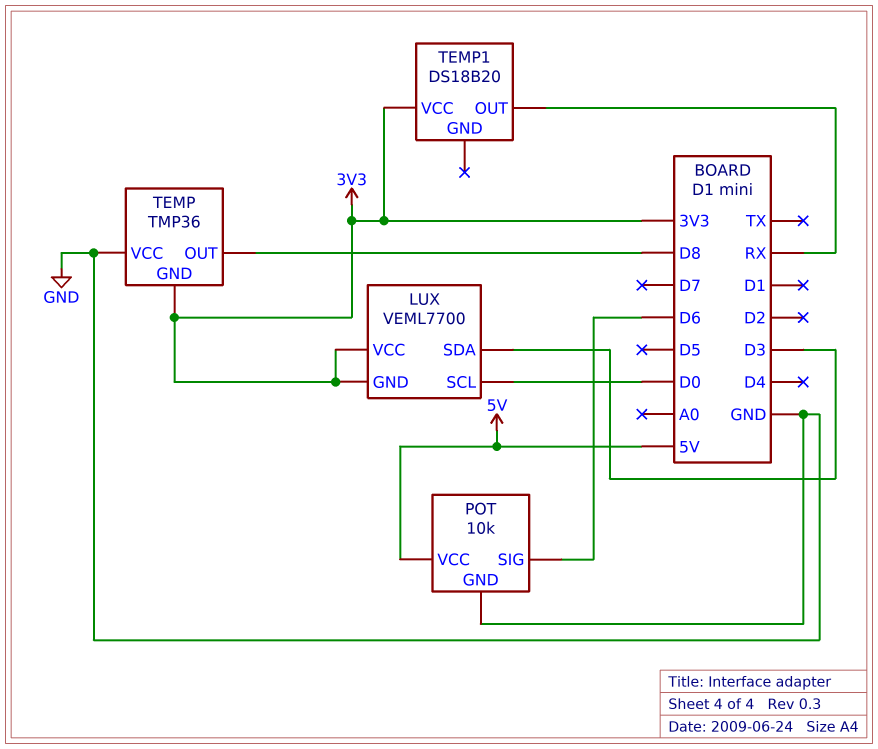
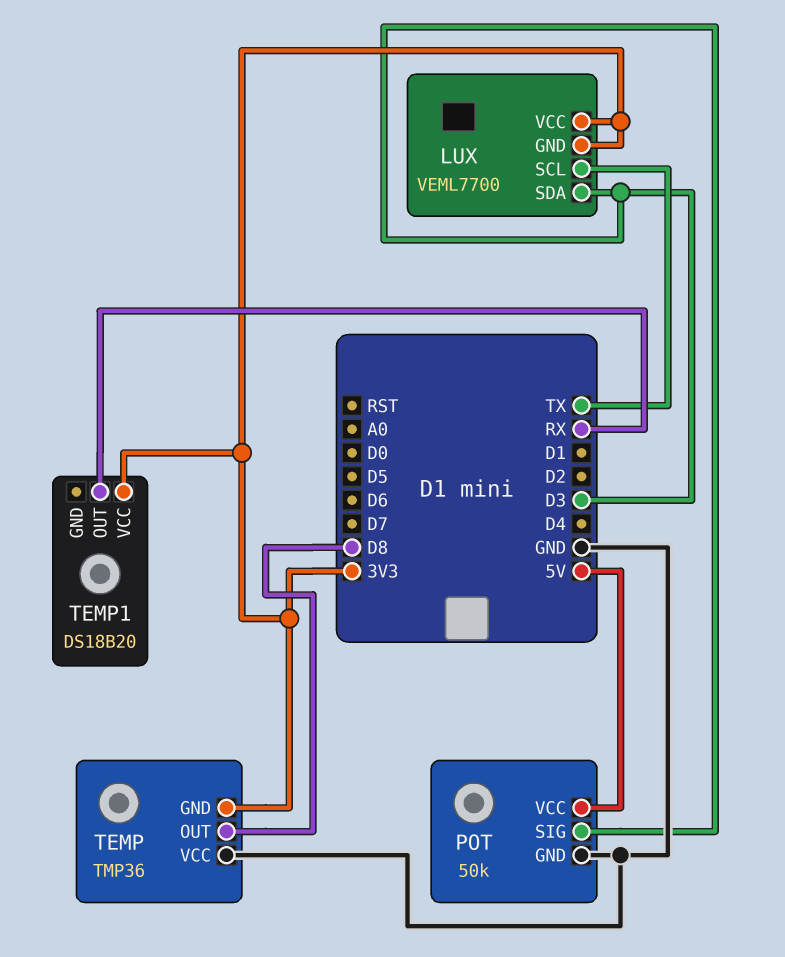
LUX pin SCL: D0 -> TX
POT: 10k -> 50k
POT pin SIG: D6 -> D3

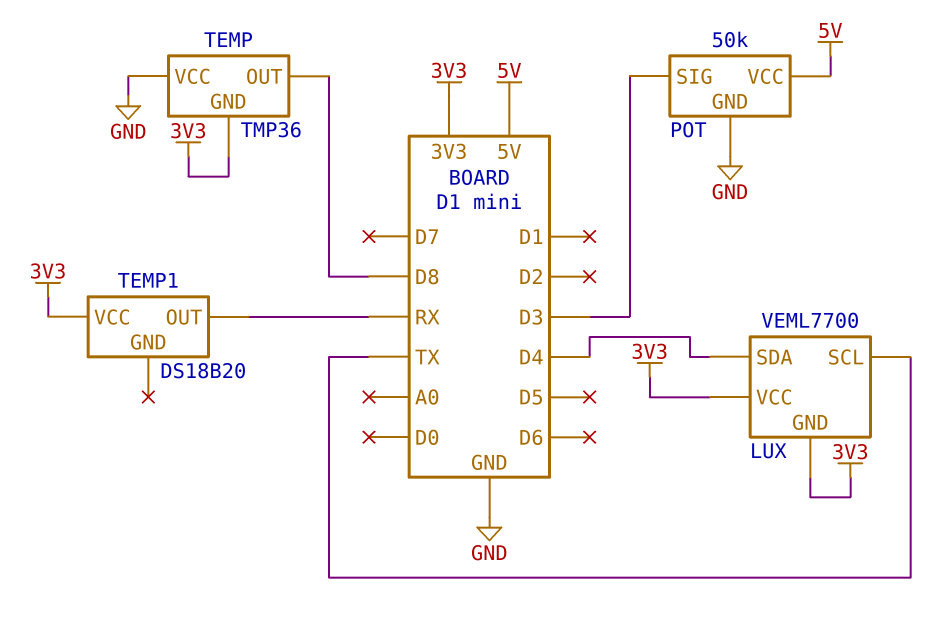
LUX pin SDA: D3 -> D4

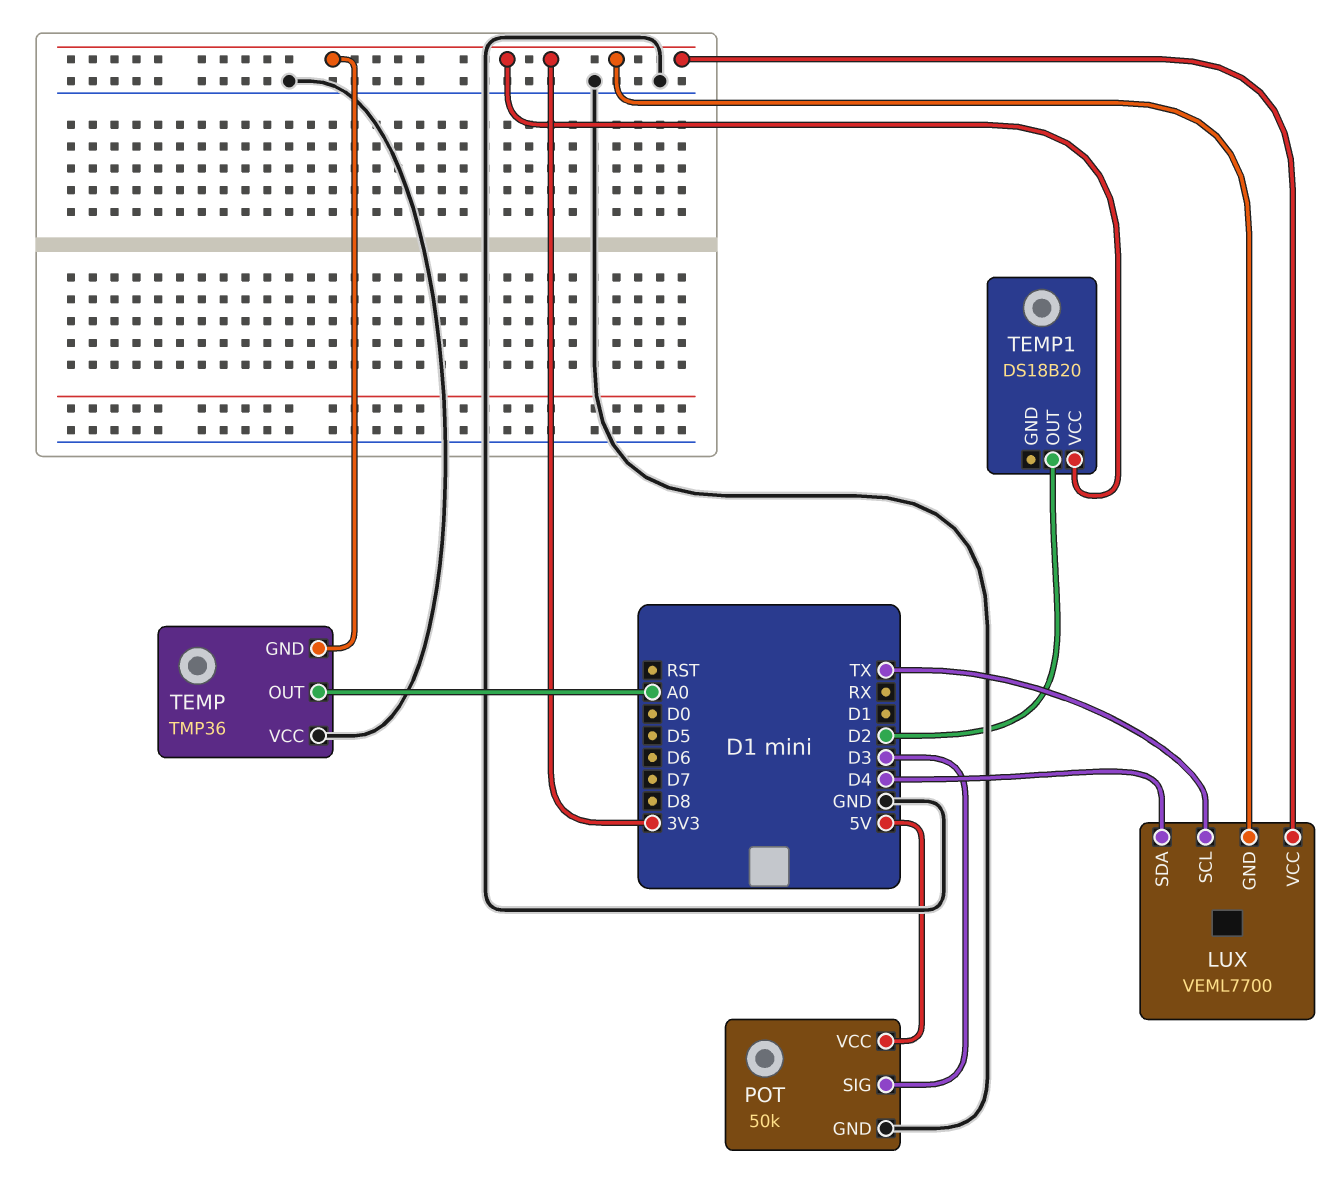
TEMP pin OUT: D8 -> A0
TEMP1 pin OUT: RX -> D2

